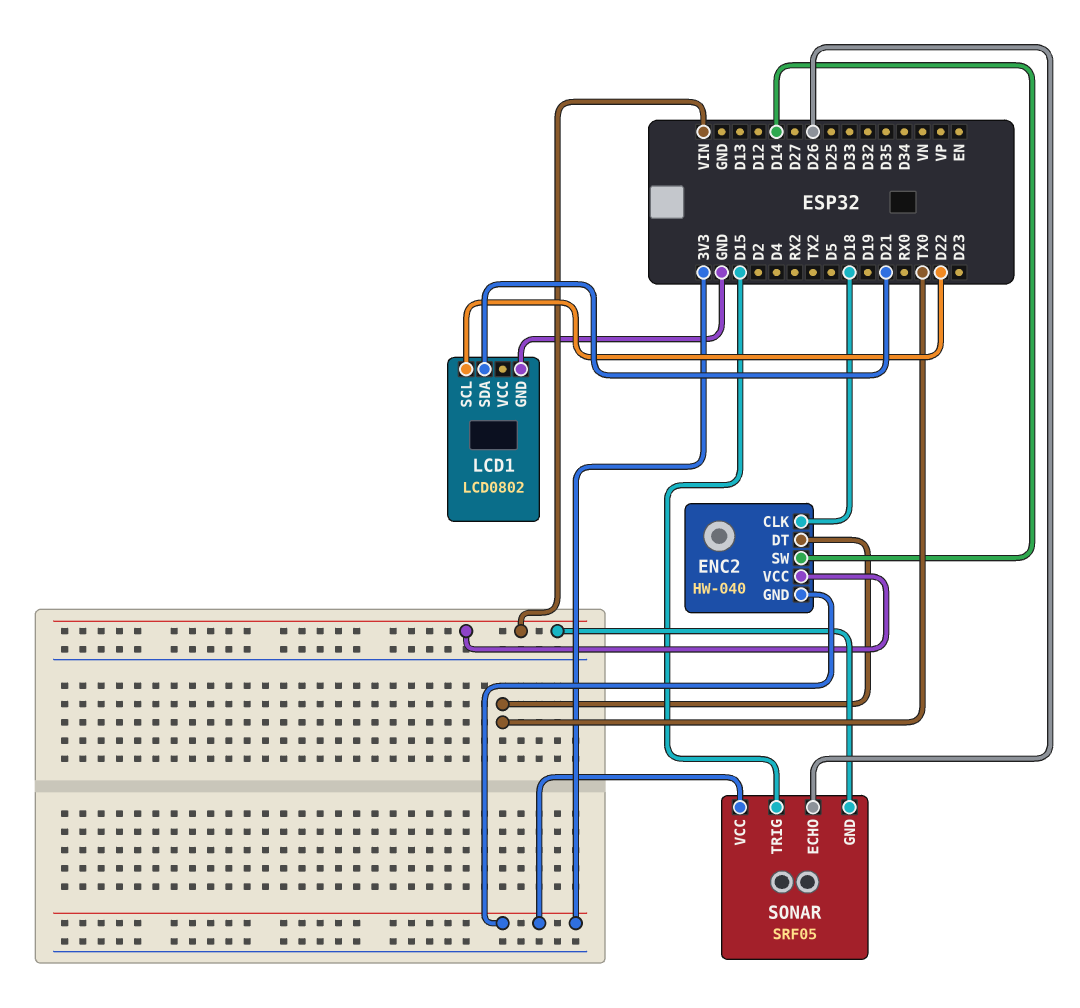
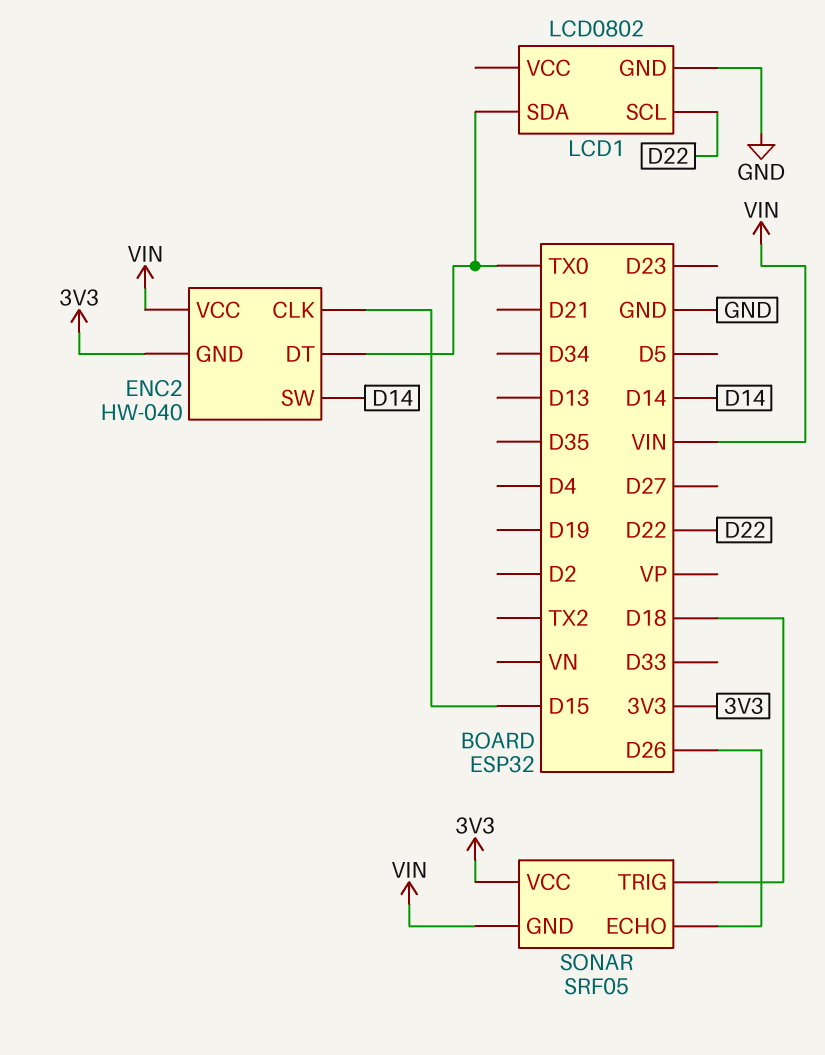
ENC2 pin CLK: D18 -> D15
LCD1 pin SDA: D21 -> TX0
SONAR pin TRIG: D15 -> D18

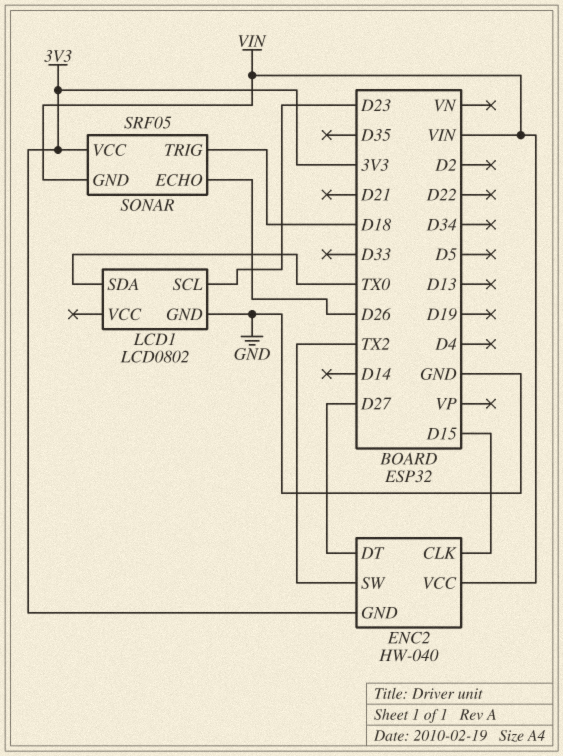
ENC2 pin DT: TX0 -> D27
ENC2 pin SW: D14 -> TX2
LCD1 pin SCL: D22 -> D23

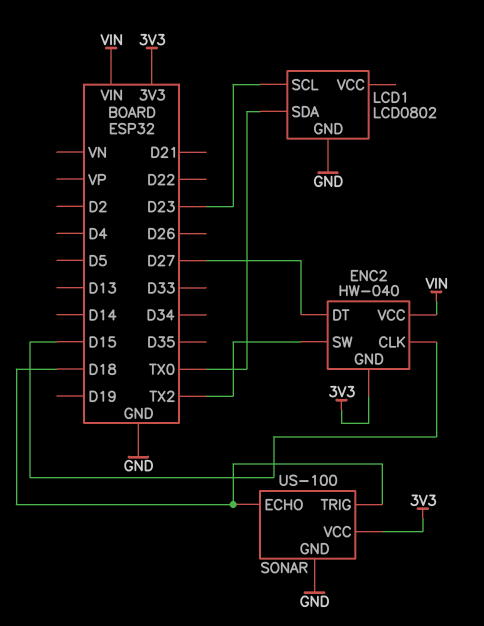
SONAR: SRF05 -> US-100
SONAR pin ECHO: D26 -> D18
SONAR pin GND: VIN -> GND

